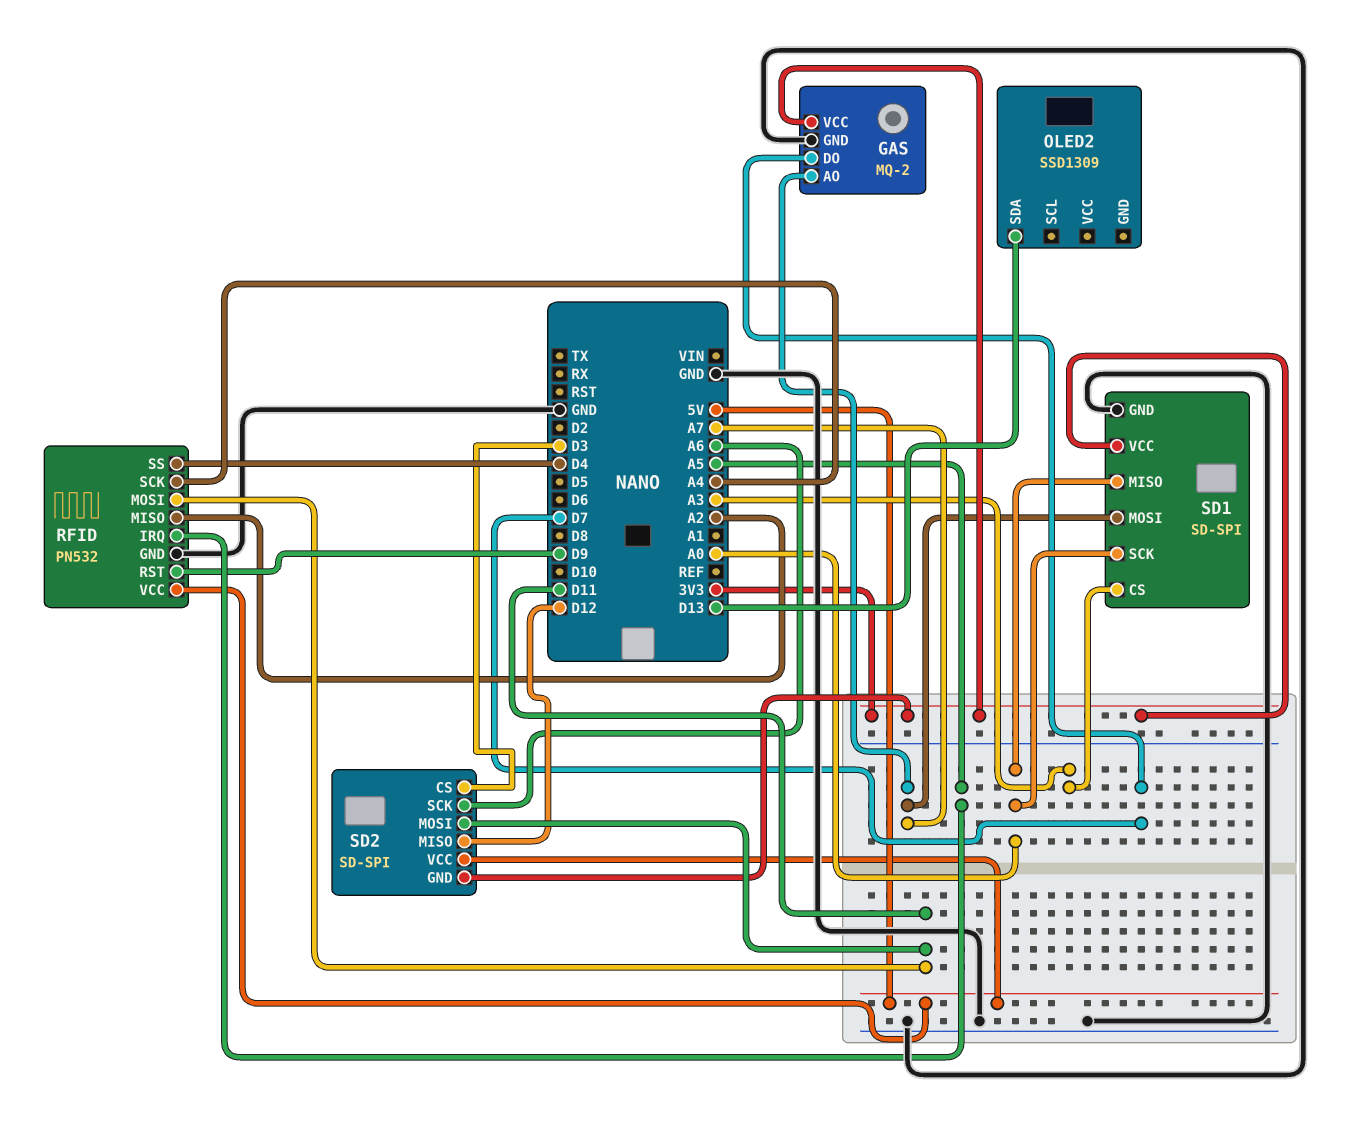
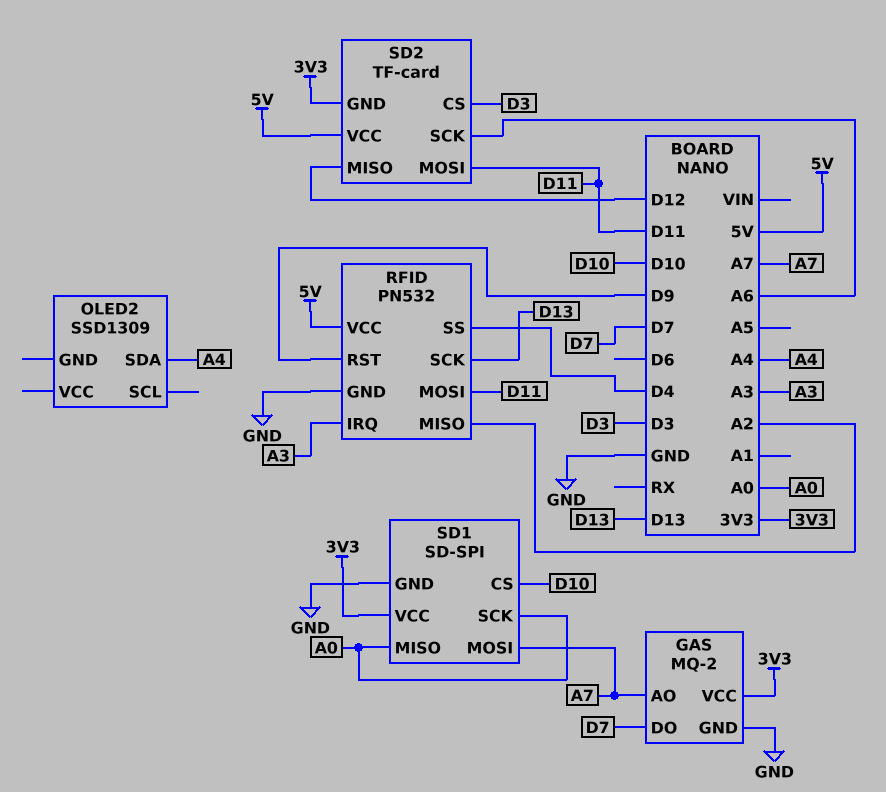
OLED2 pin SDA: D13 -> A4
RFID pin IRQ: A5 -> A3
RFID pin SCK: A4 -> D13
SD1 pin CS: A3 -> D10
SD2: SD-SPI -> TF-card

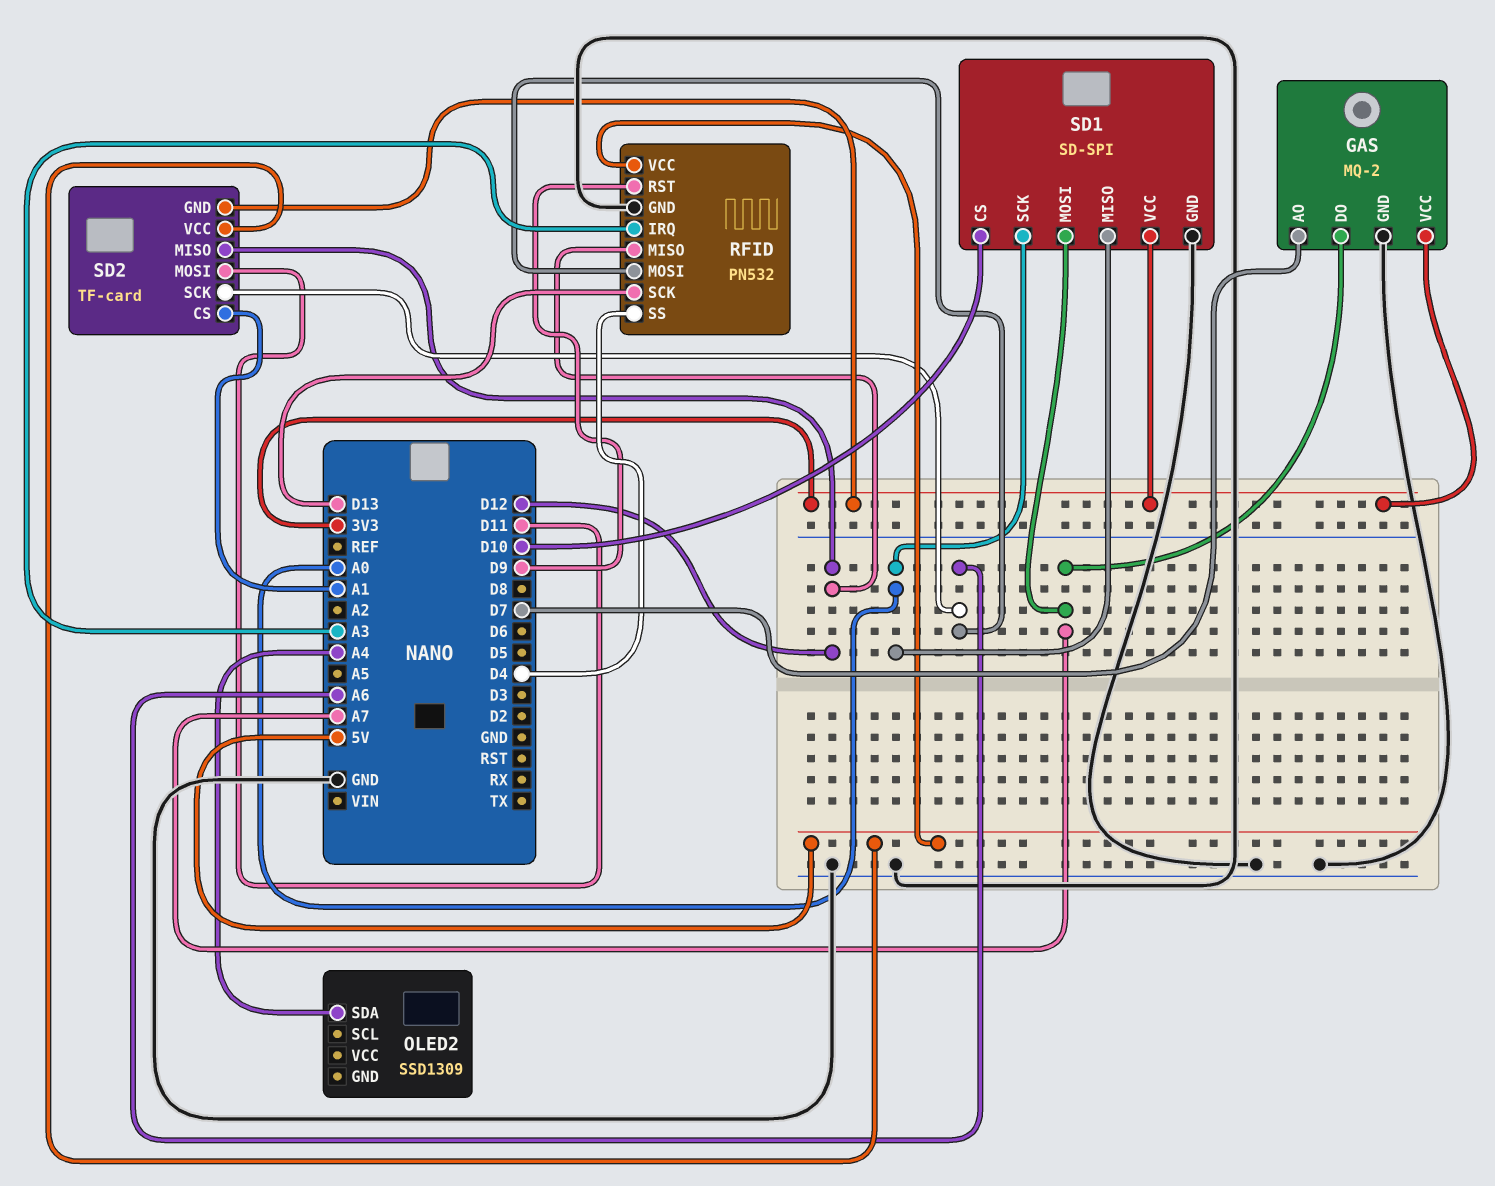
GAS pin AO: A7 -> D7
GAS pin DO: D7 -> A7
RFID pin MISO: A2 -> D12
RFID pin MOSI: D11 -> A6
SD2 pin CS: D3 -> A1

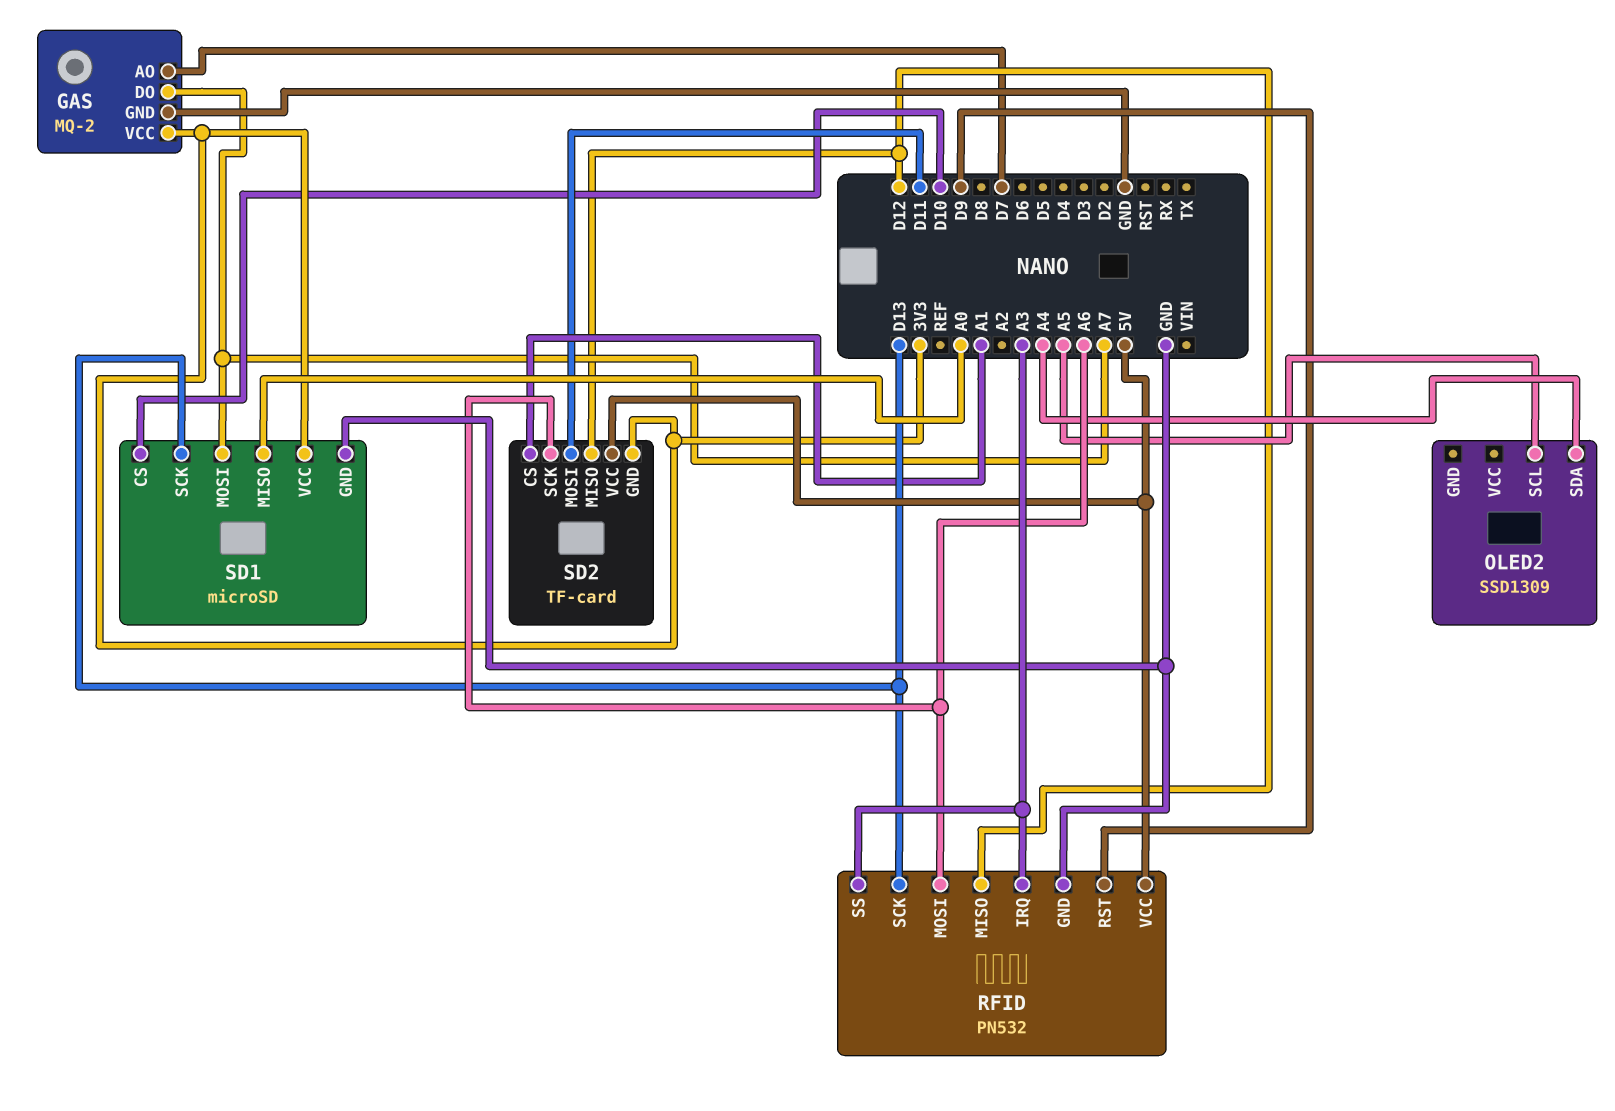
OLED2 pin SCL: none -> A5
RFID pin SS: D4 -> A3
SD1: SD-SPI -> microSD
SD1 pin SCK: A0 -> D13

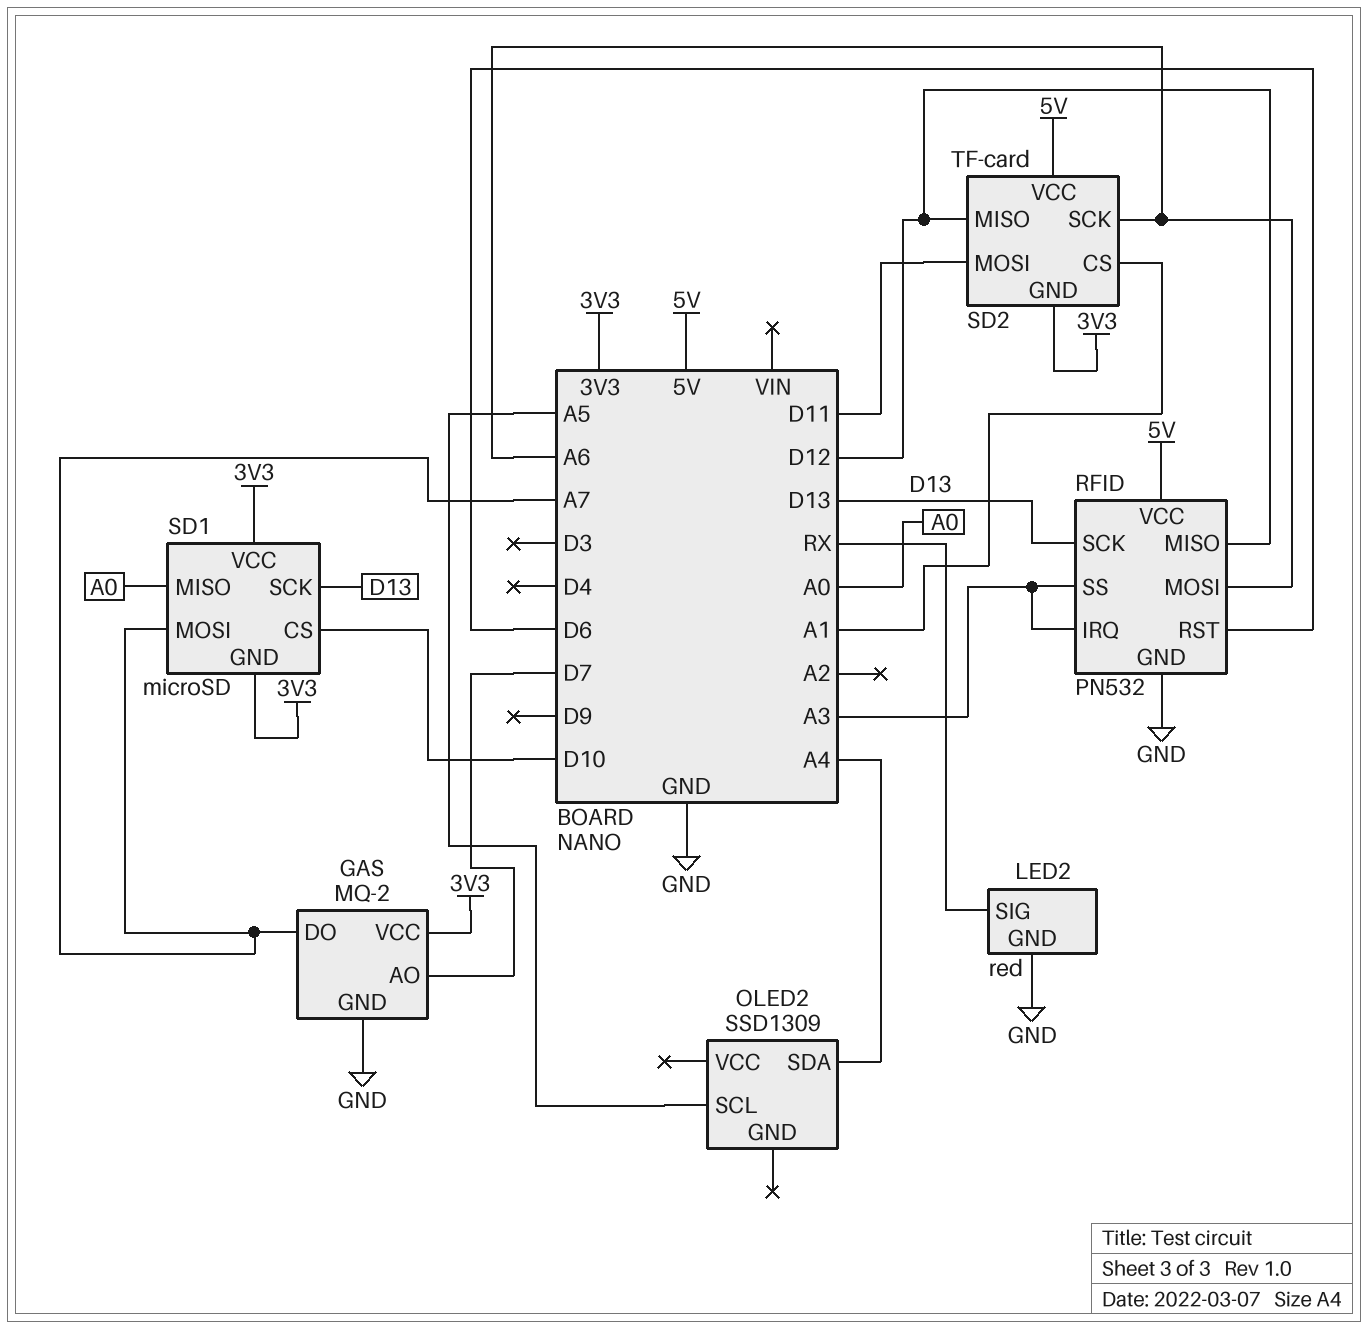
LED2: none -> red
LED2 pin GND: none -> GND
LED2 pin SIG: none -> RX
RFID pin RST: D9 -> D6
SD1 pin GND: GND -> 3V3

